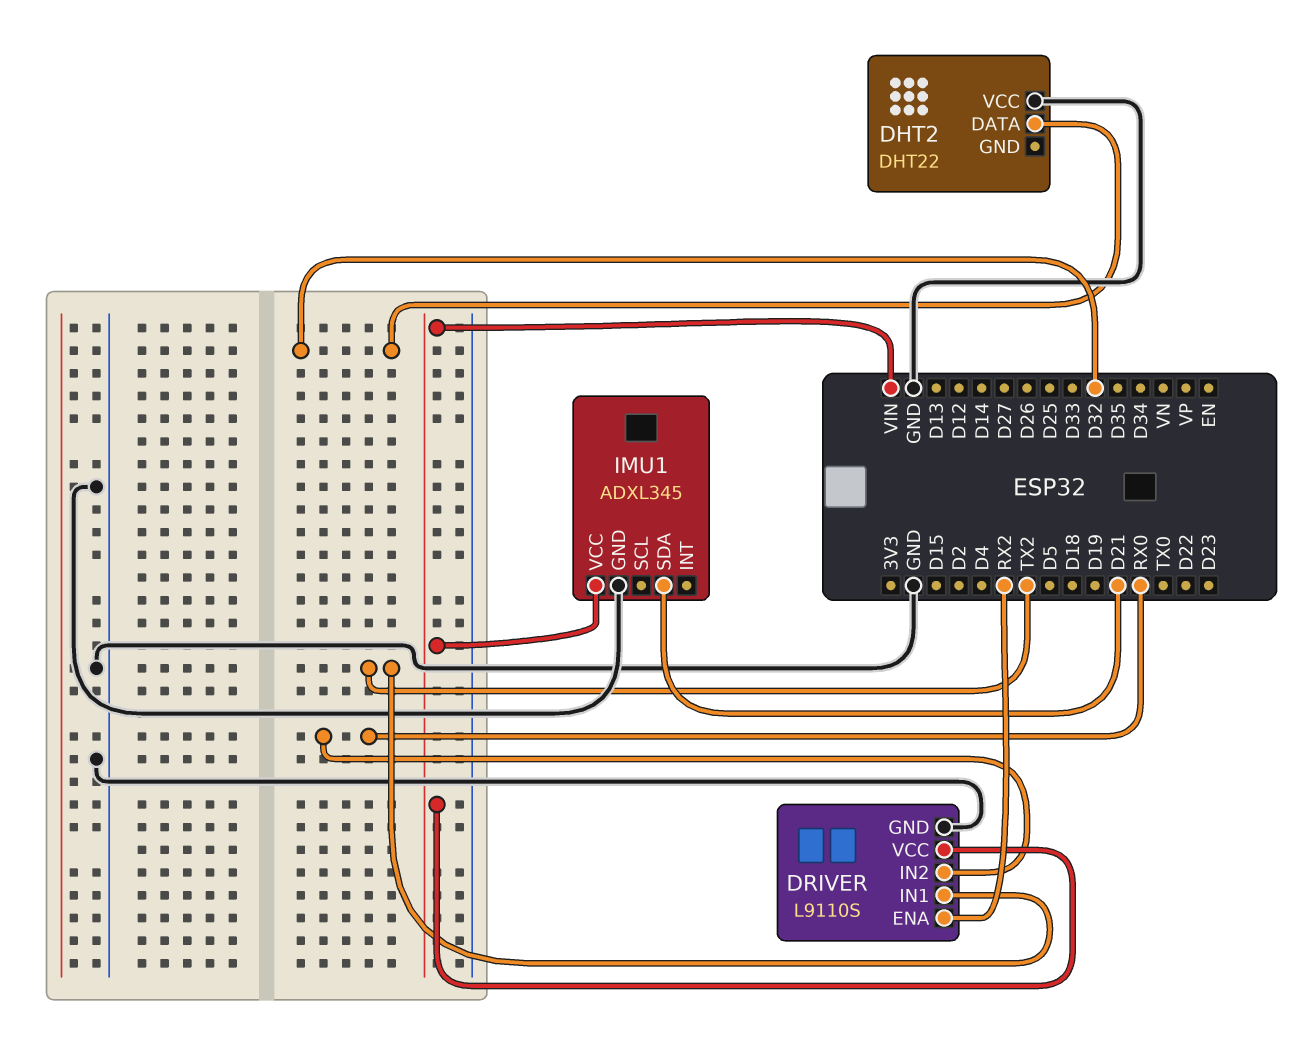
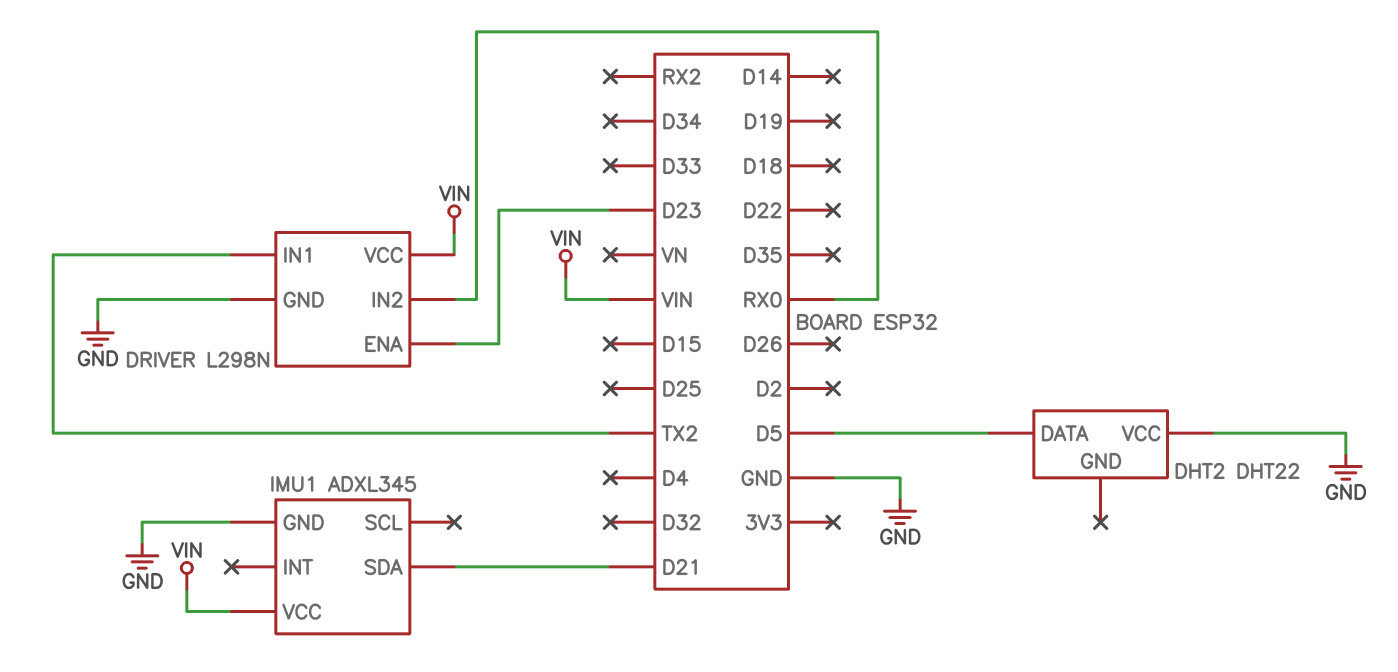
DHT2 pin DATA: D32 -> D5
DRIVER: L9110S -> L298N
DRIVER pin ENA: RX2 -> D23

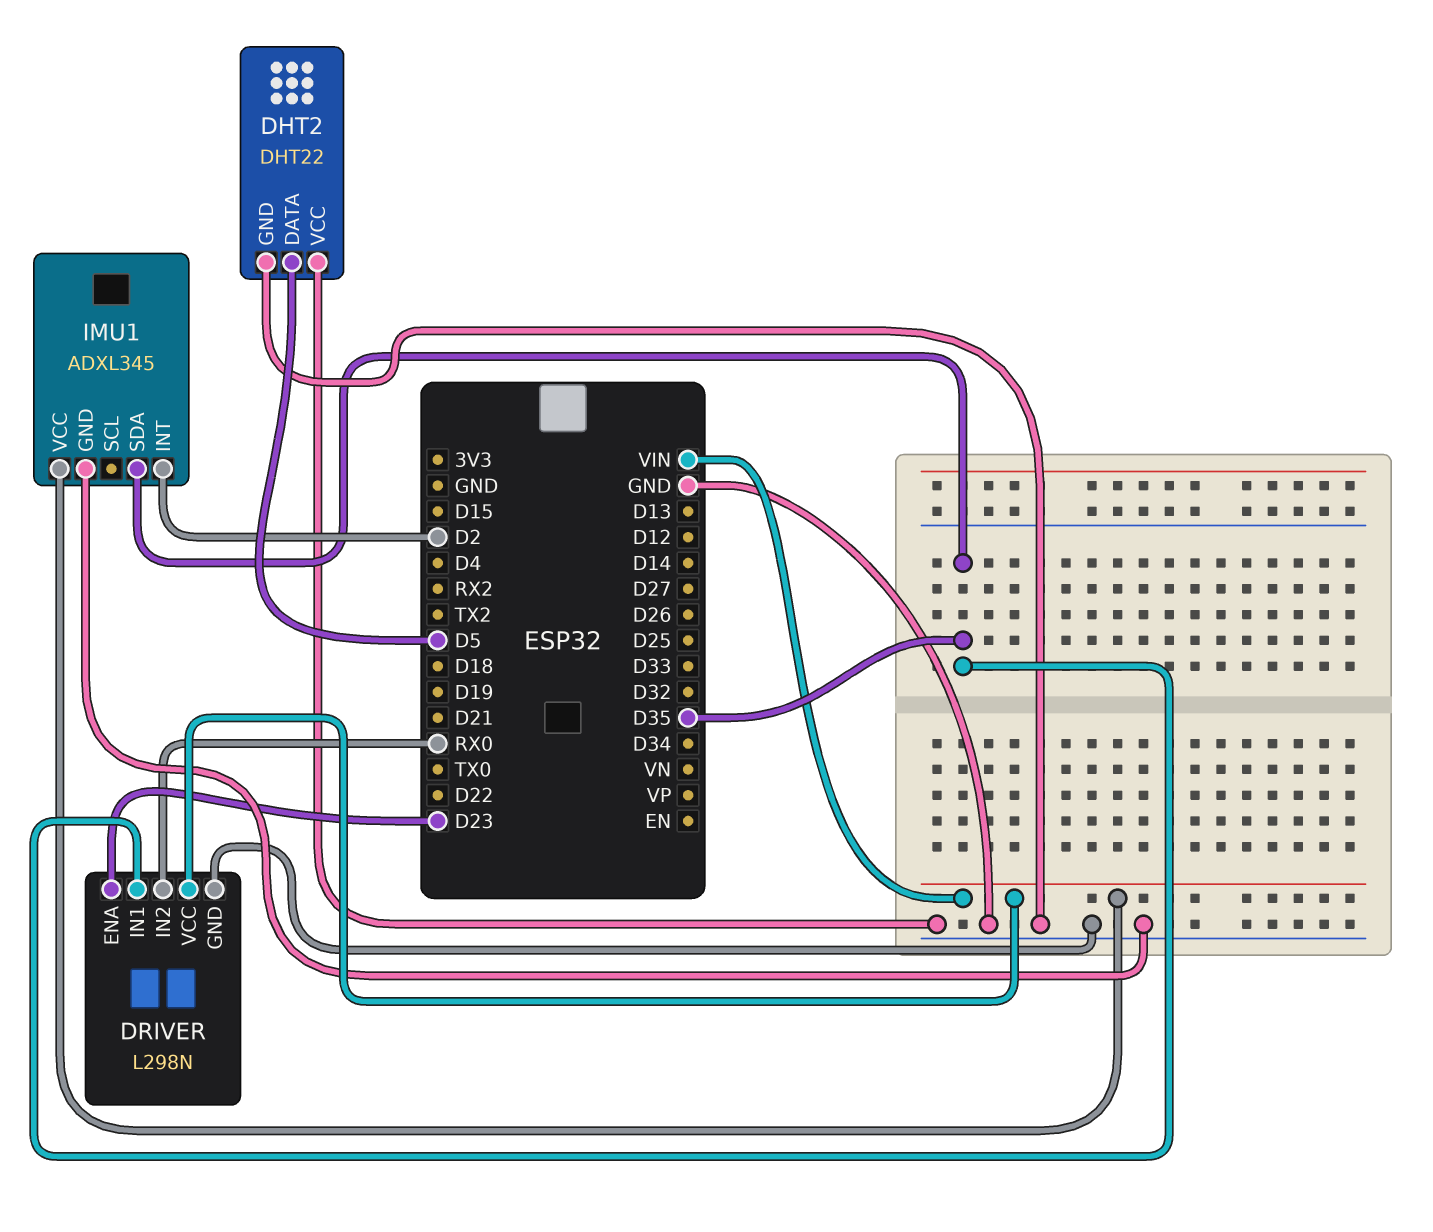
DHT2 pin GND: none -> GND
DRIVER pin IN1: TX2 -> D35
IMU1 pin INT: none -> D2
IMU1 pin SDA: D21 -> D35

